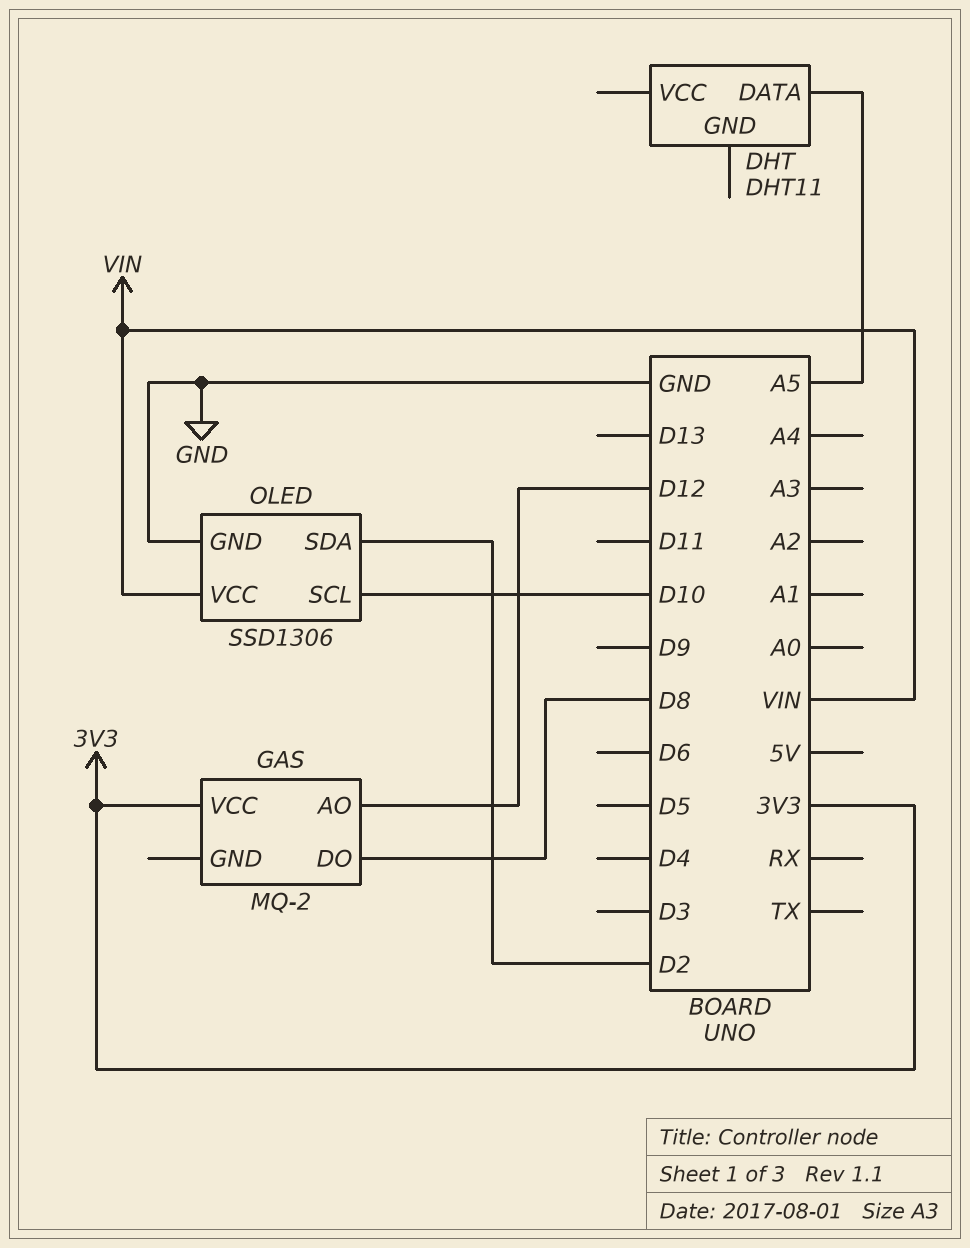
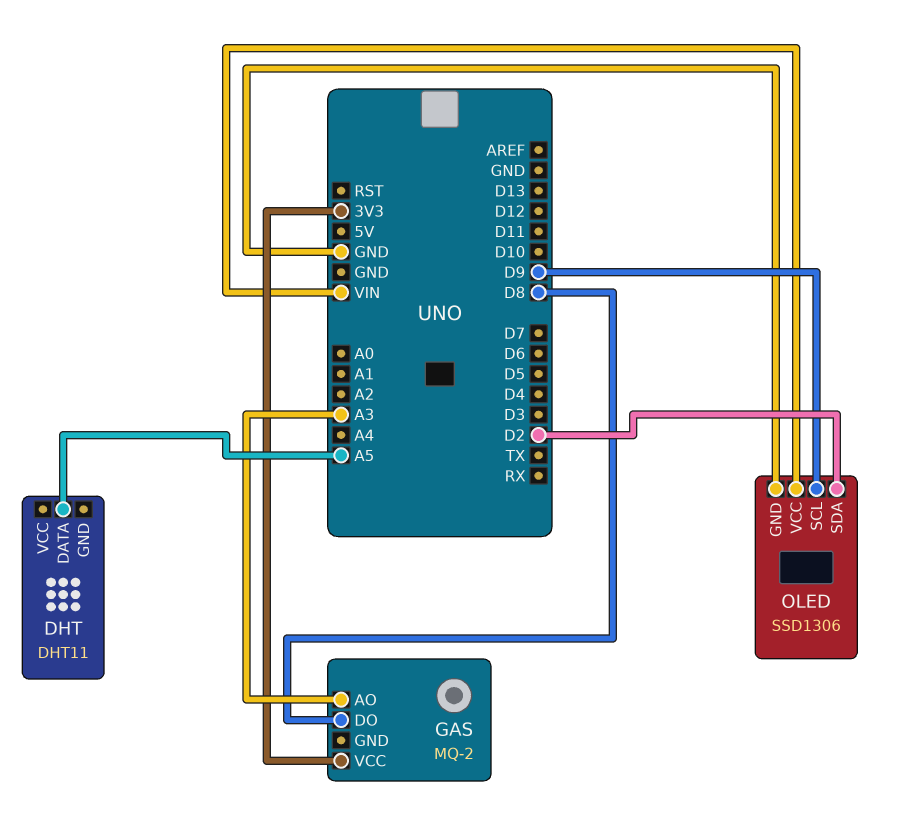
GAS pin AO: D12 -> A3
OLED pin SCL: D10 -> D9

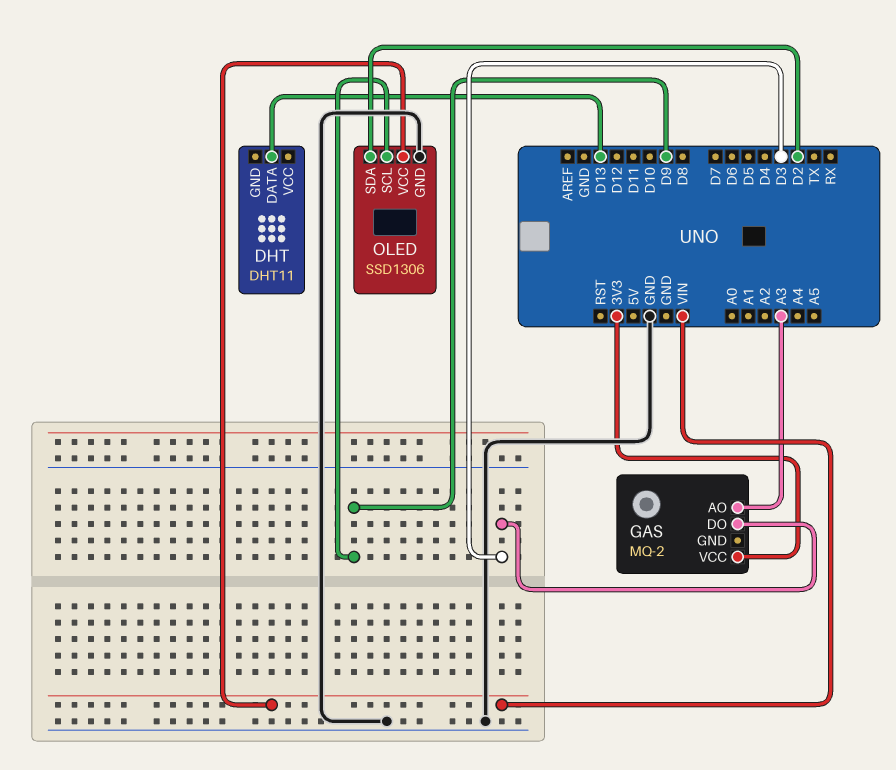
DHT pin DATA: A5 -> D13
GAS pin DO: D8 -> D3

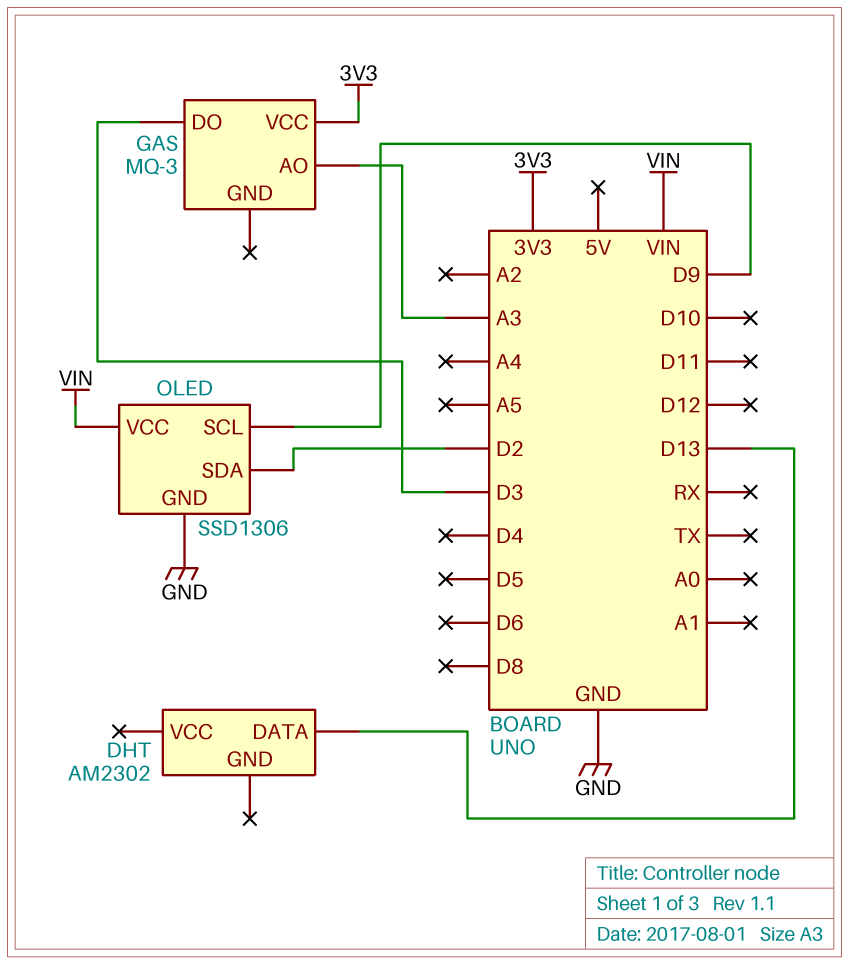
DHT: DHT11 -> AM2302
GAS: MQ-2 -> MQ-3

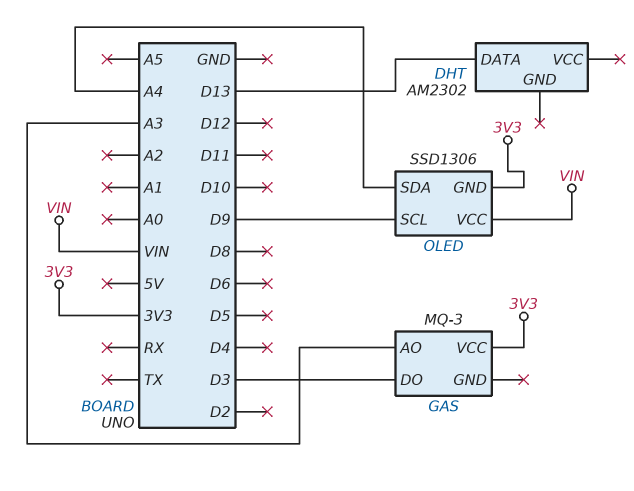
OLED pin GND: GND -> 3V3
OLED pin SDA: D2 -> A4

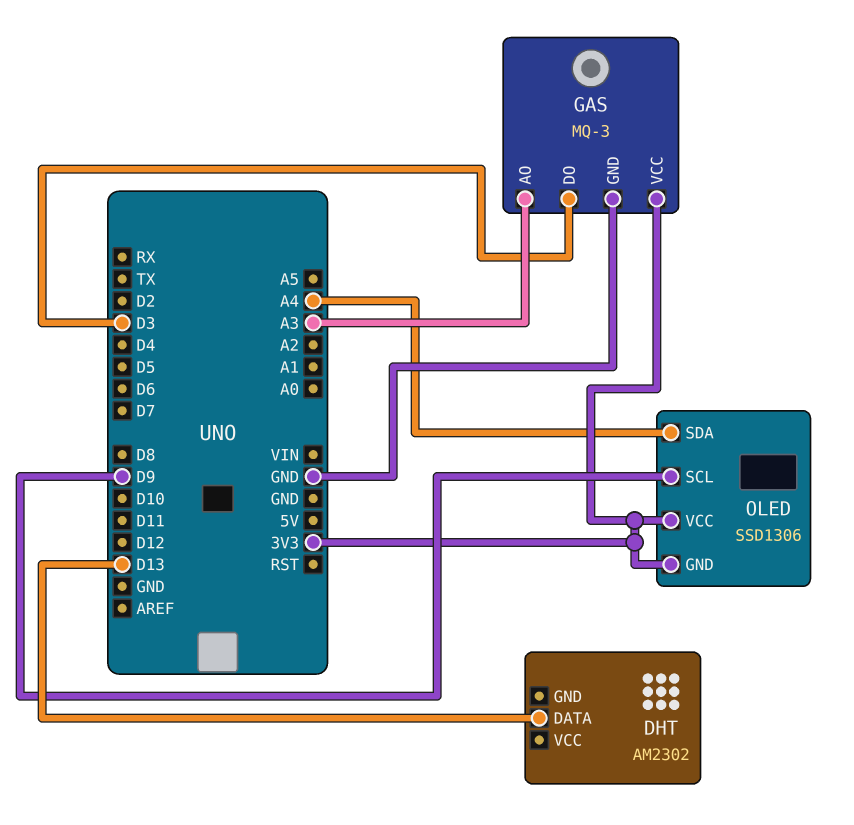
GAS pin GND: none -> GND
OLED pin VCC: VIN -> 3V3

